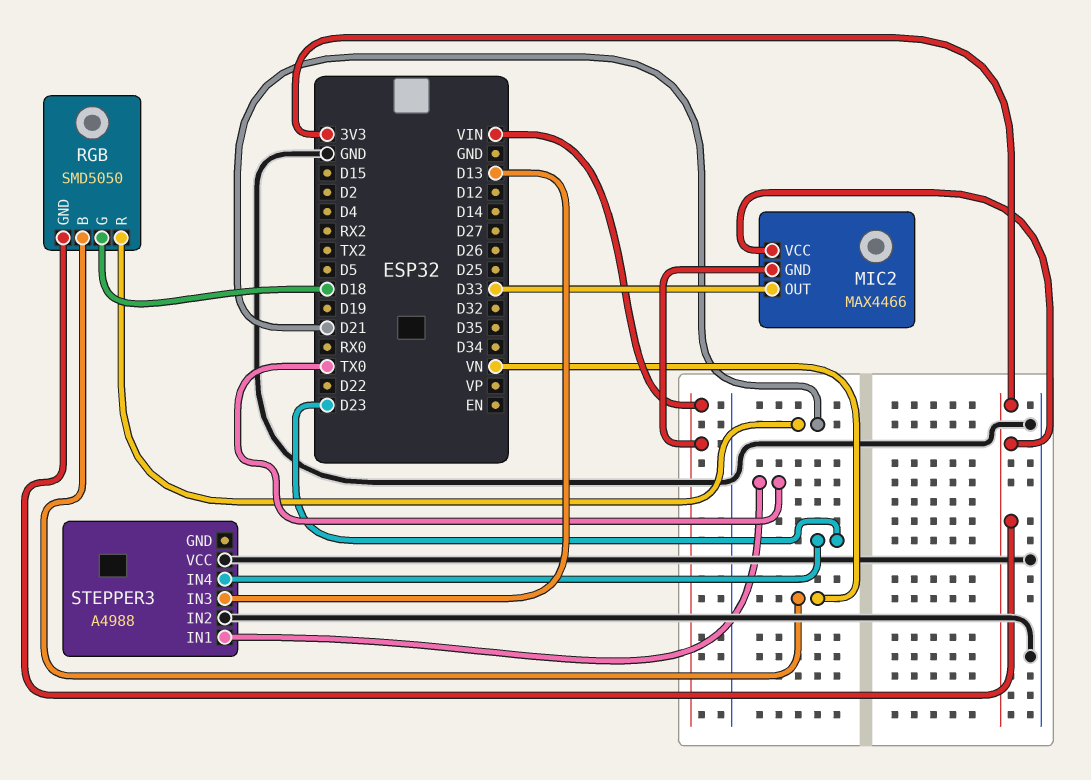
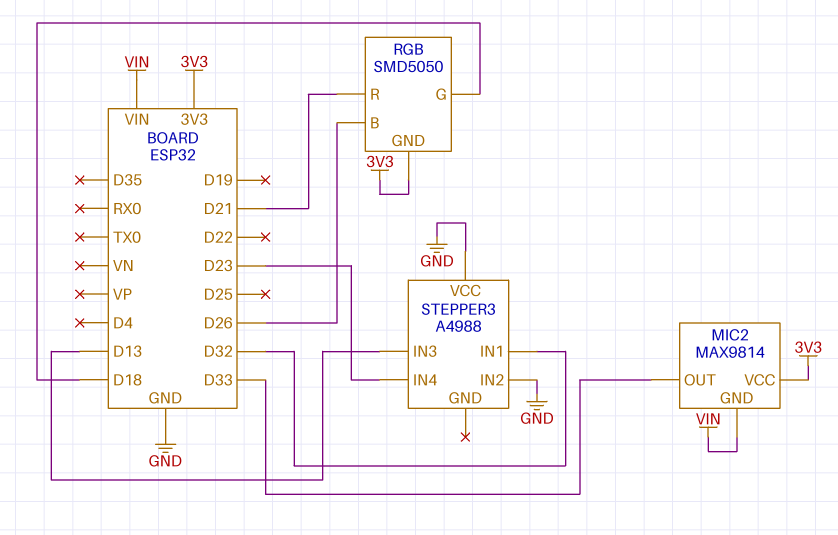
MIC2: MAX4466 -> MAX9814
RGB pin B: VN -> D26
STEPPER3 pin IN1: TX0 -> D32

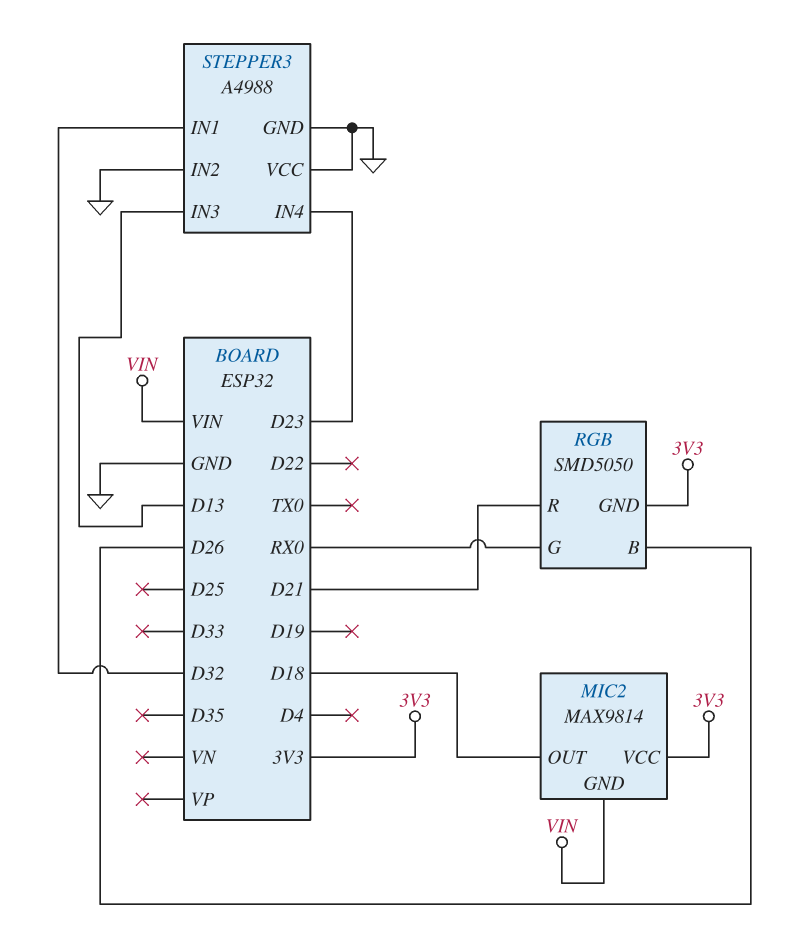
MIC2 pin OUT: D33 -> D18
RGB pin G: D18 -> RX0
STEPPER3 pin GND: none -> GND

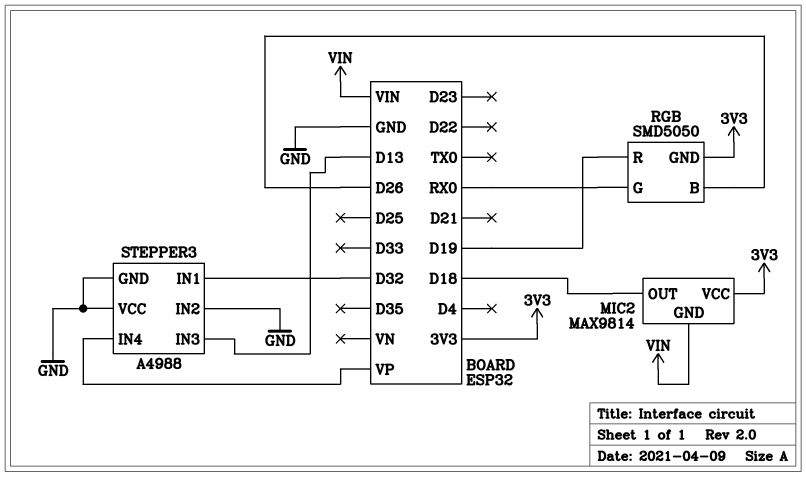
RGB pin R: D21 -> D19
STEPPER3 pin IN4: D23 -> VP

